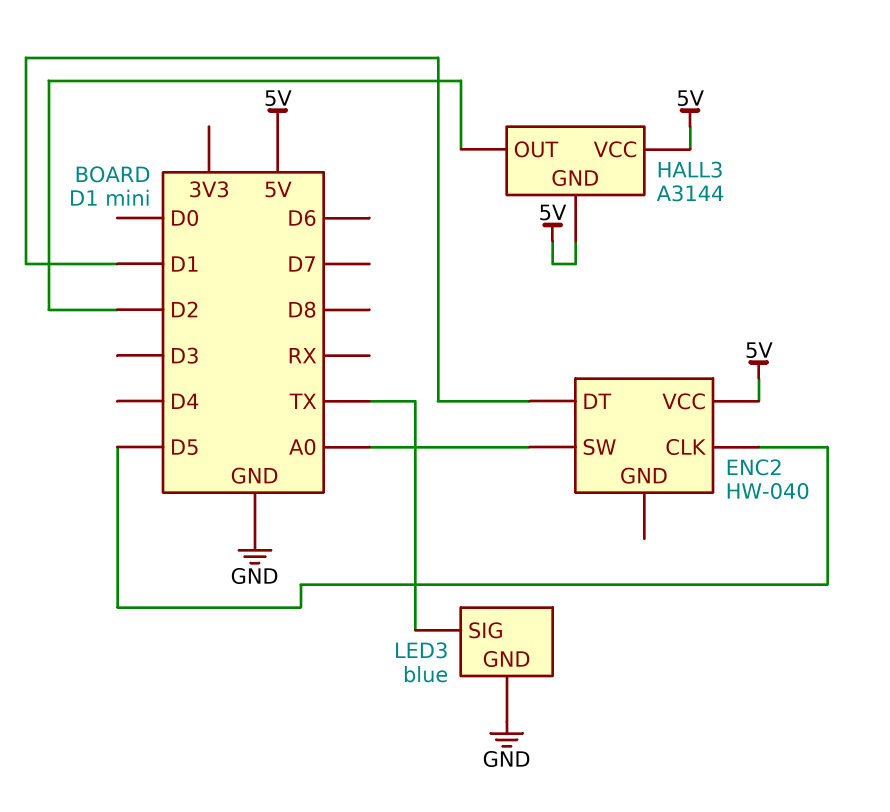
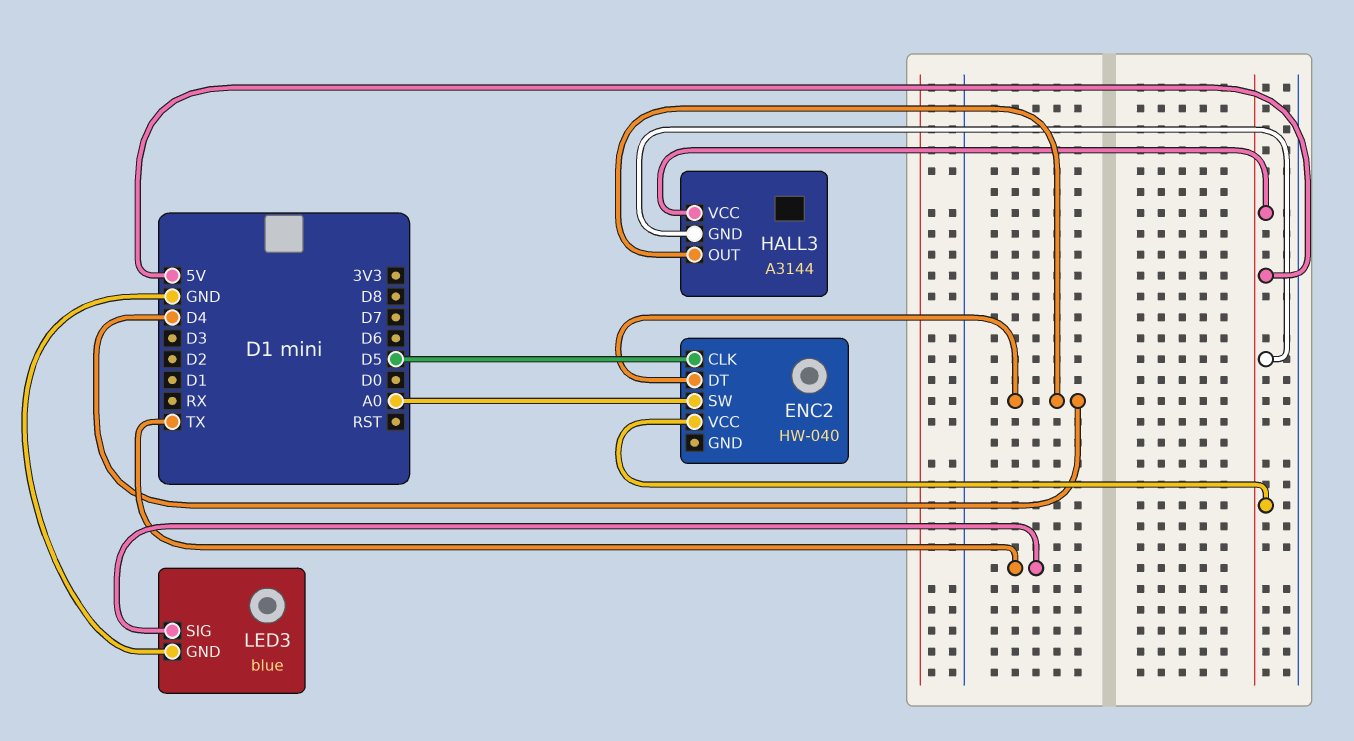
ENC2 pin DT: D1 -> D4
HALL3 pin OUT: D2 -> D4

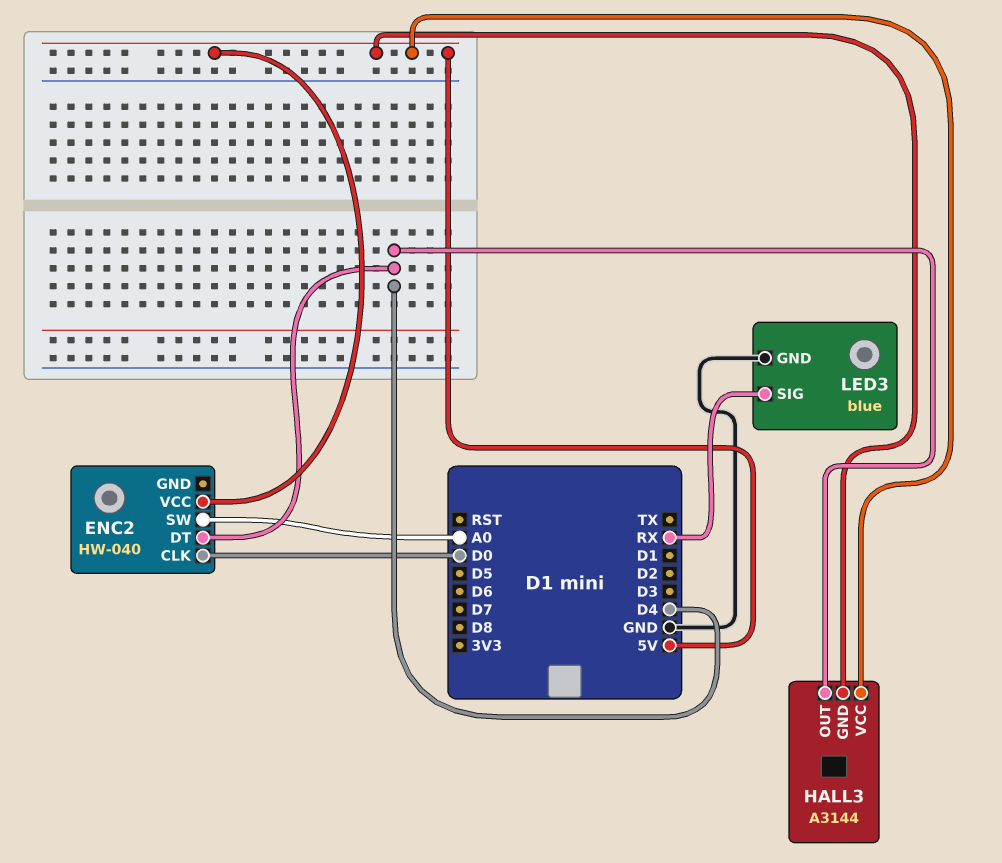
ENC2 pin CLK: D5 -> D0
LED3 pin SIG: TX -> RX

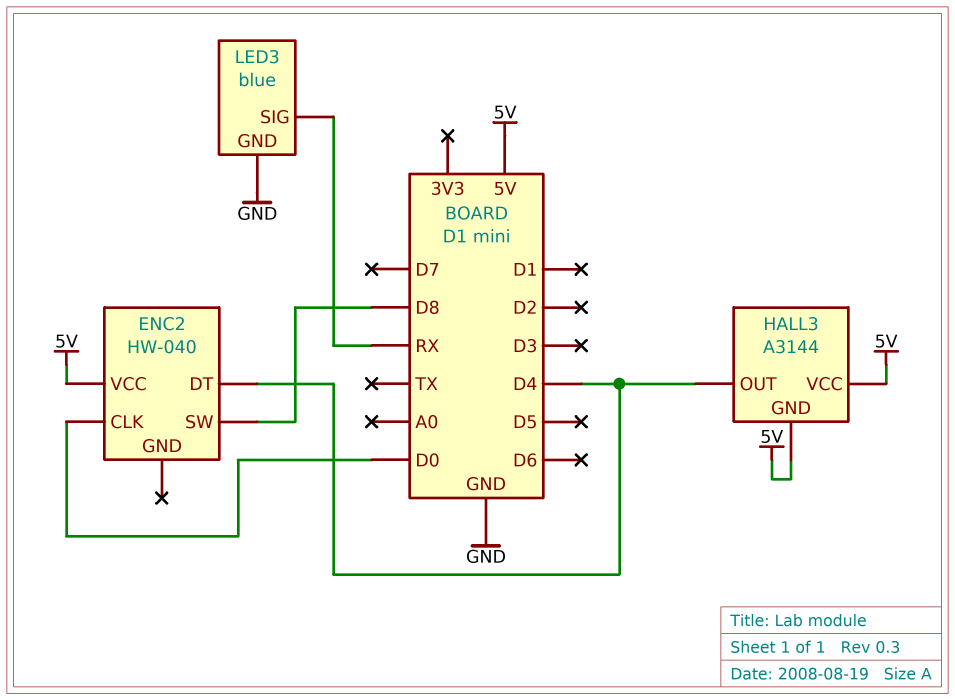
ENC2 pin SW: A0 -> D8

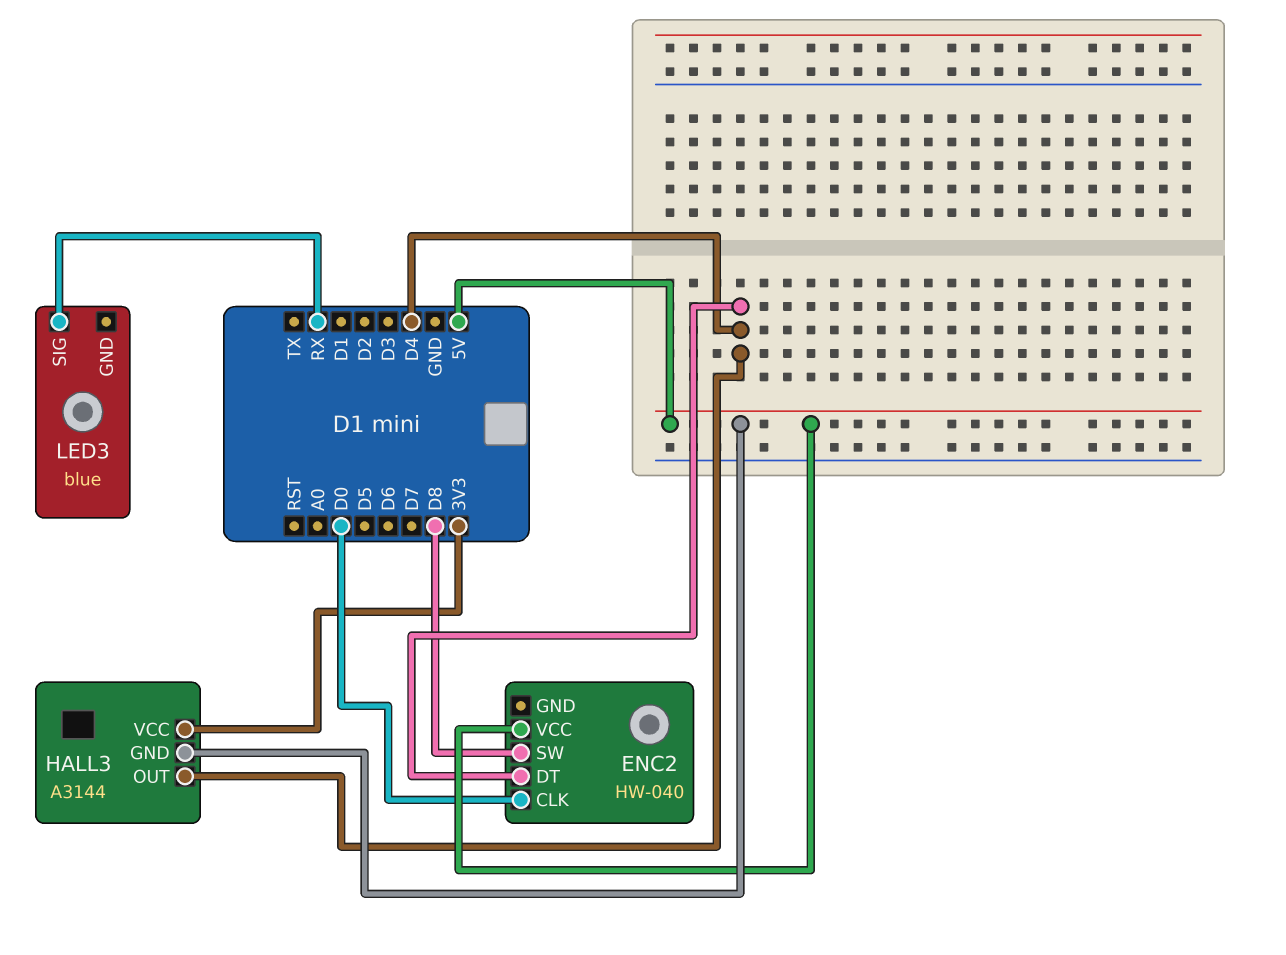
HALL3 pin VCC: 5V -> 3V3
LED3 pin GND: GND -> none

